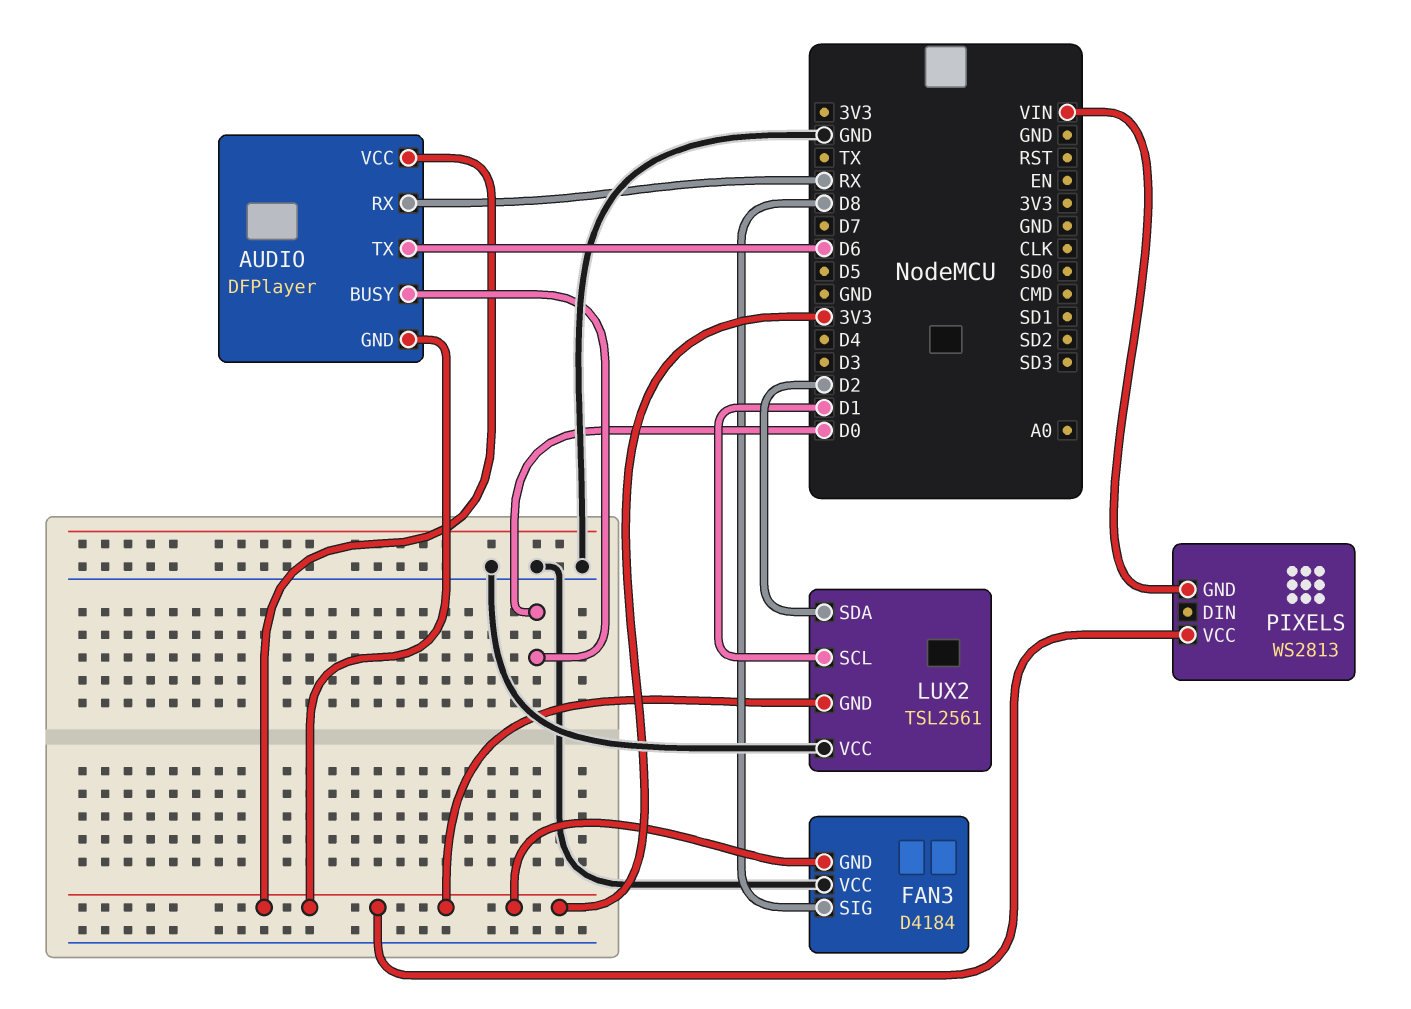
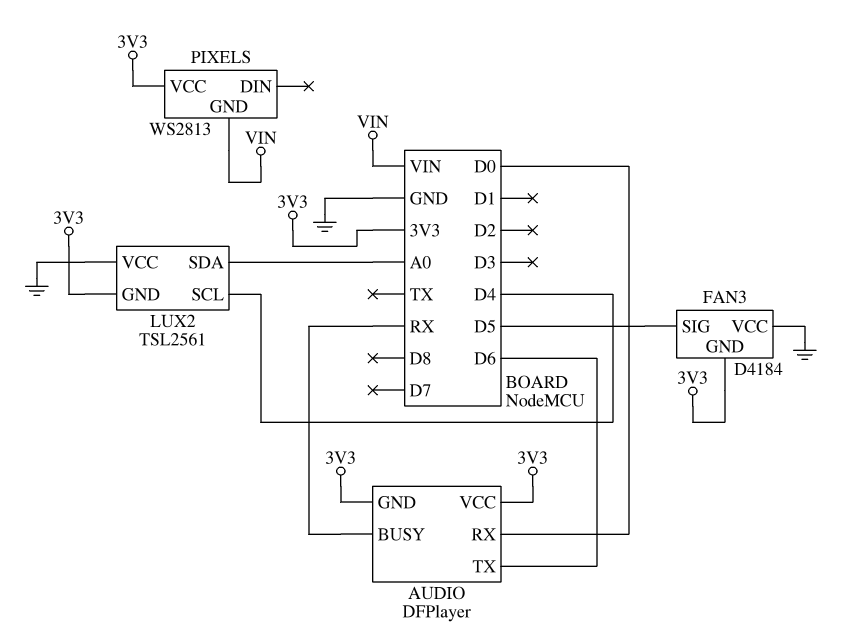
AUDIO pin BUSY: D0 -> RX
AUDIO pin RX: RX -> D0
FAN3 pin SIG: D8 -> D5
LUX2 pin SCL: D1 -> D4
LUX2 pin SDA: D2 -> A0

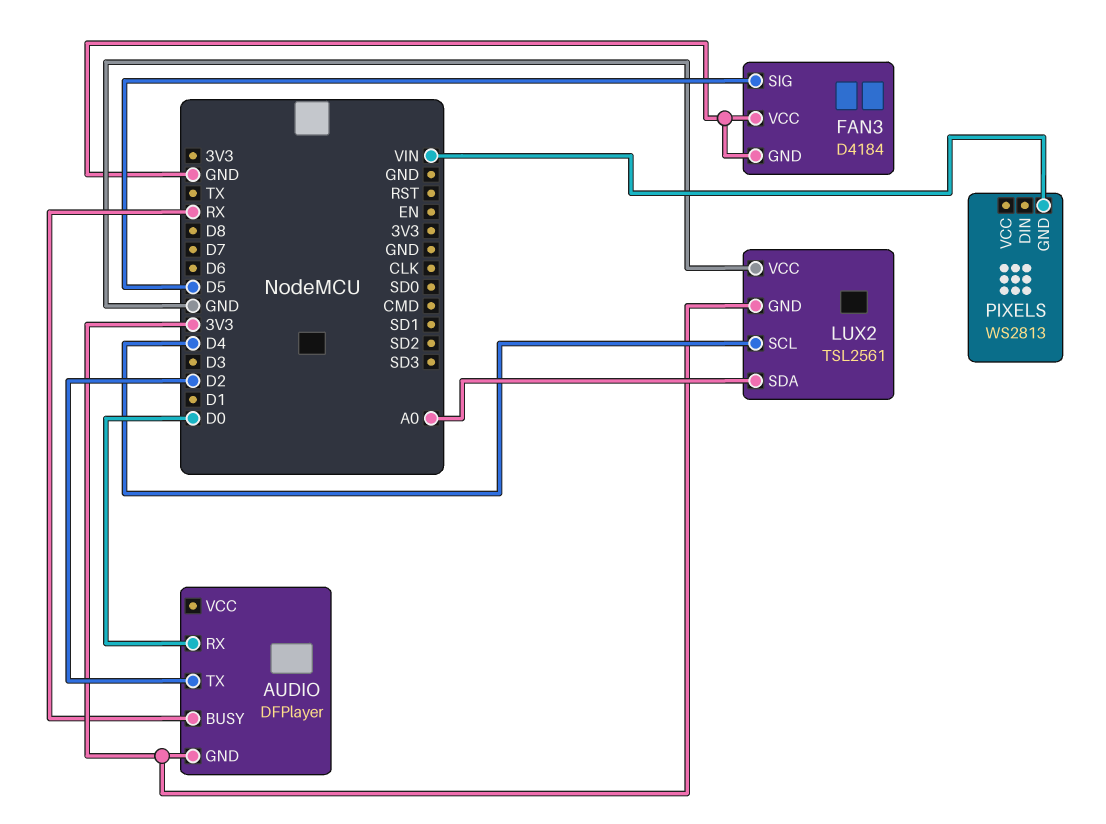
AUDIO pin TX: D6 -> D2
AUDIO pin VCC: 3V3 -> none
FAN3 pin GND: 3V3 -> GND
PIXELS pin VCC: 3V3 -> none

